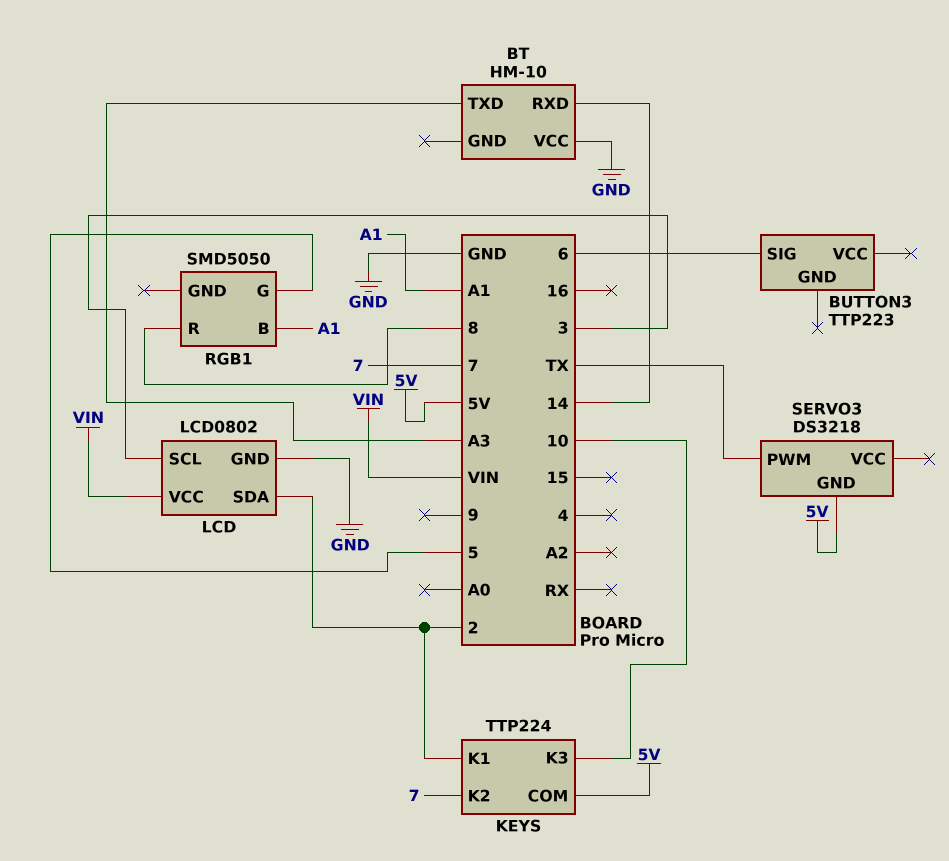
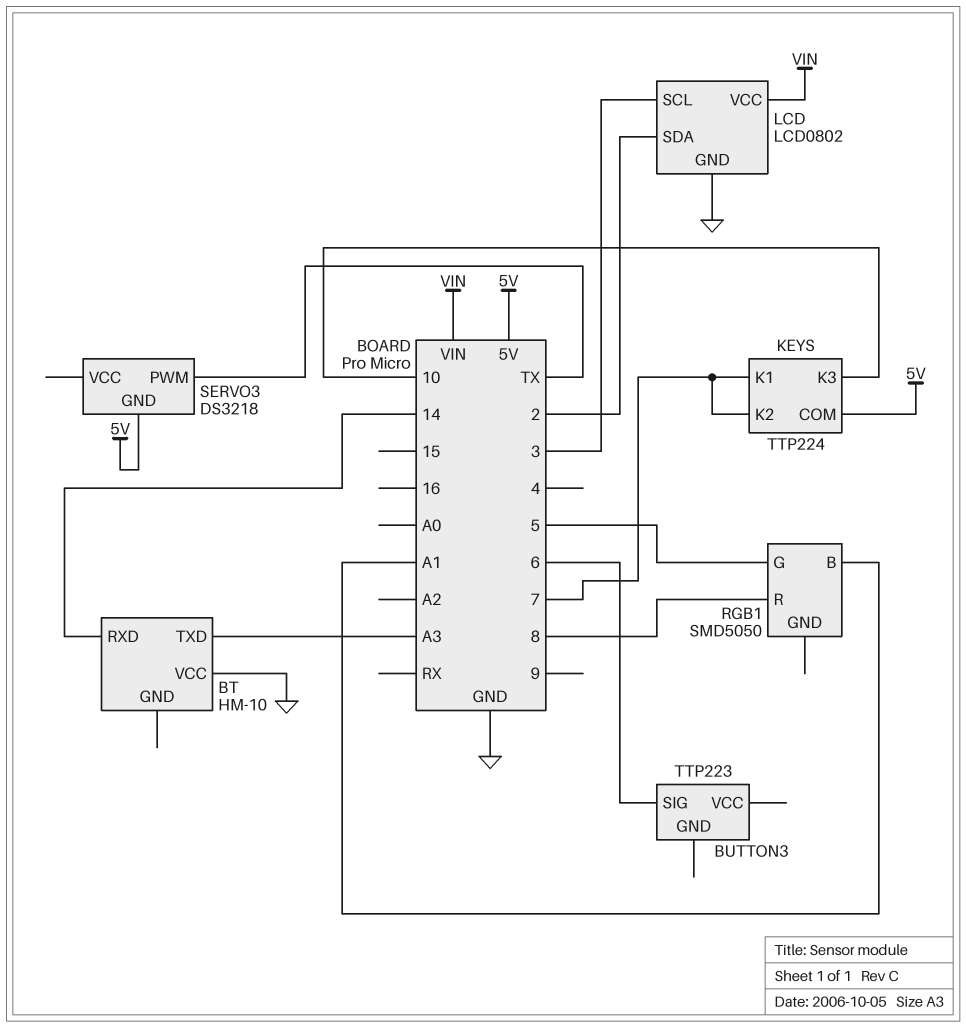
KEYS pin K1: 2 -> 7

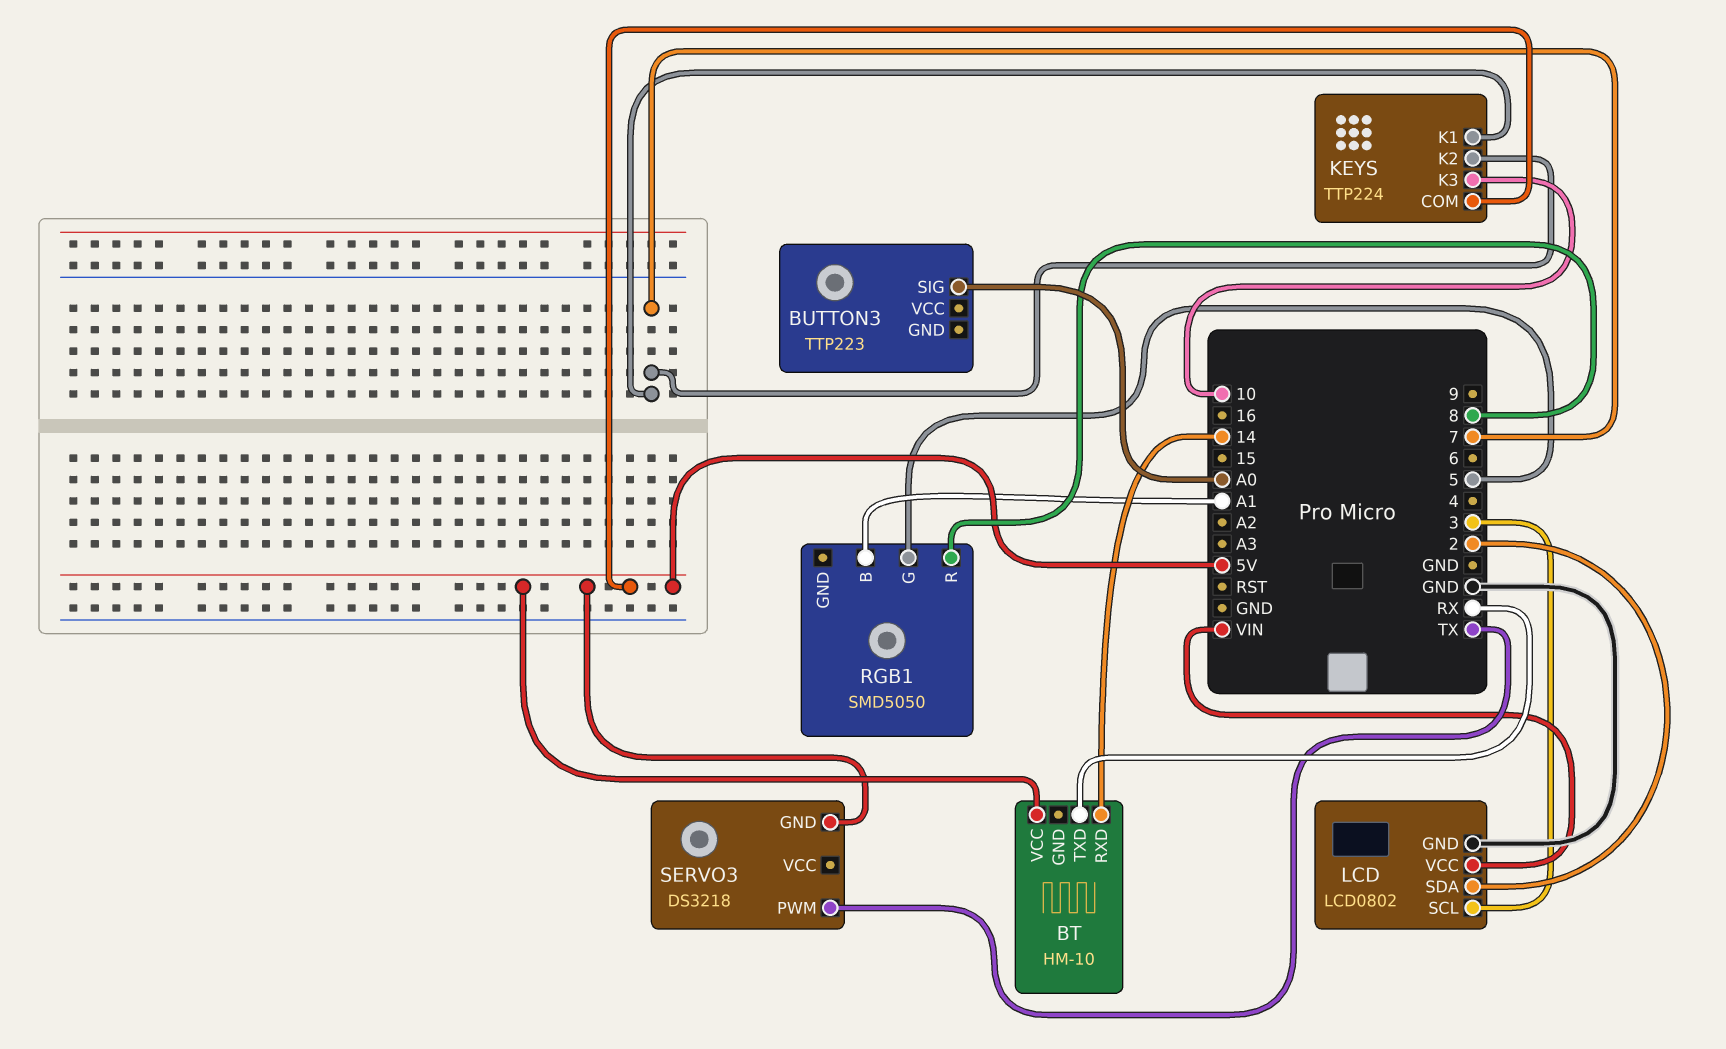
BT pin TXD: A3 -> RX
BT pin VCC: GND -> 5V
BUTTON3 pin SIG: 6 -> A0

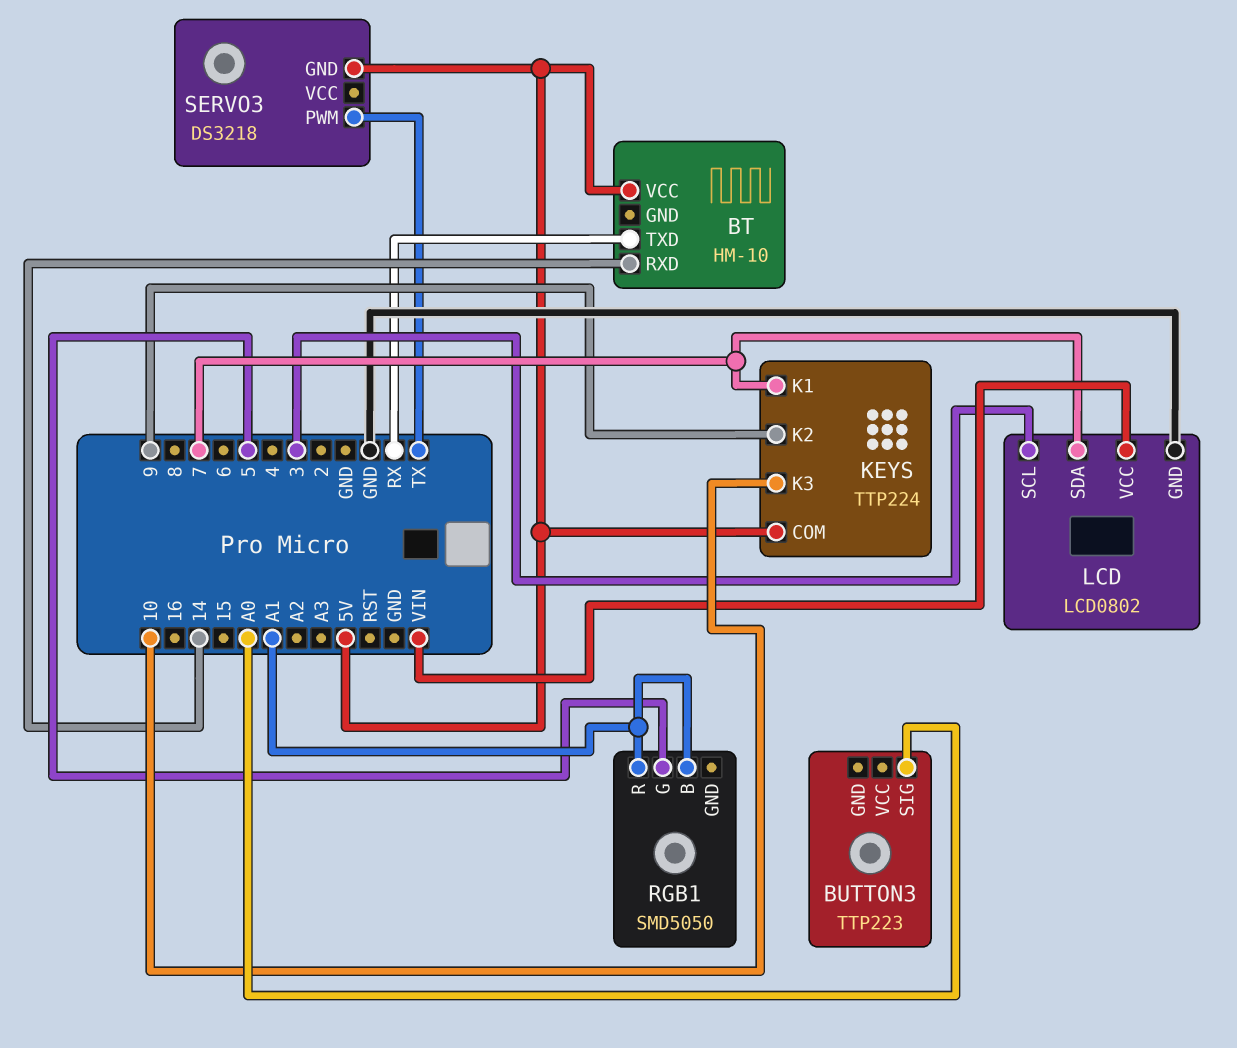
KEYS pin K2: 7 -> 9
LCD pin SDA: 2 -> 7
RGB1 pin R: 8 -> A1

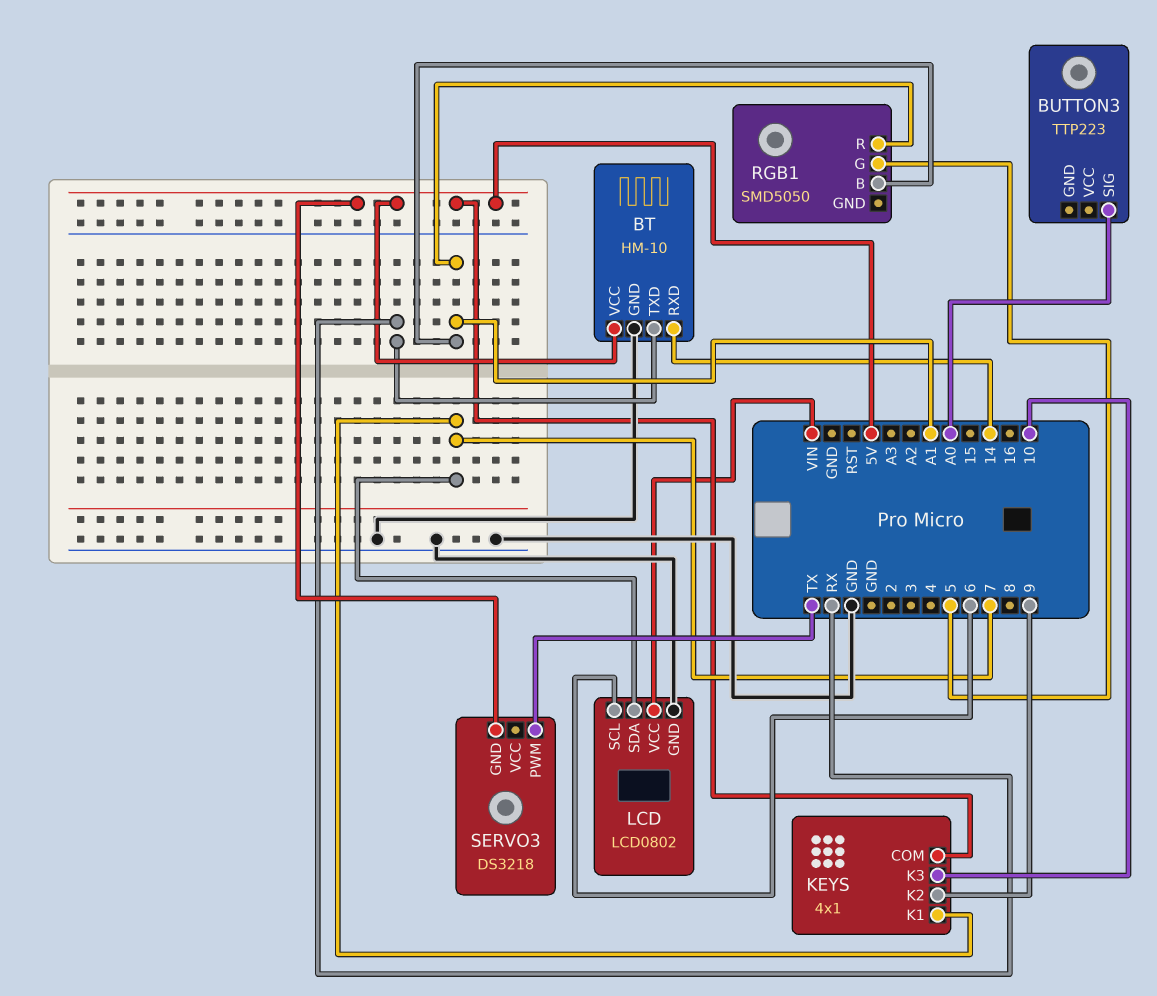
BT pin GND: none -> GND
KEYS: TTP224 -> 4x1
LCD pin SCL: 3 -> 6

